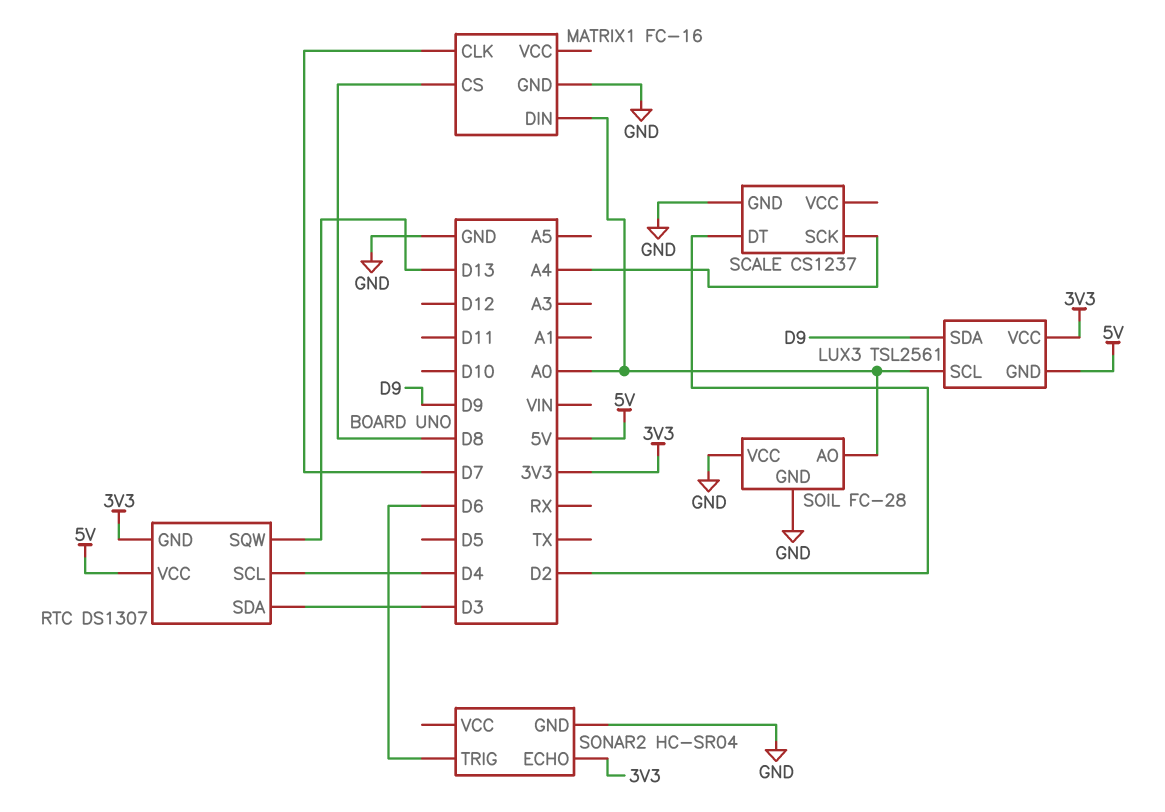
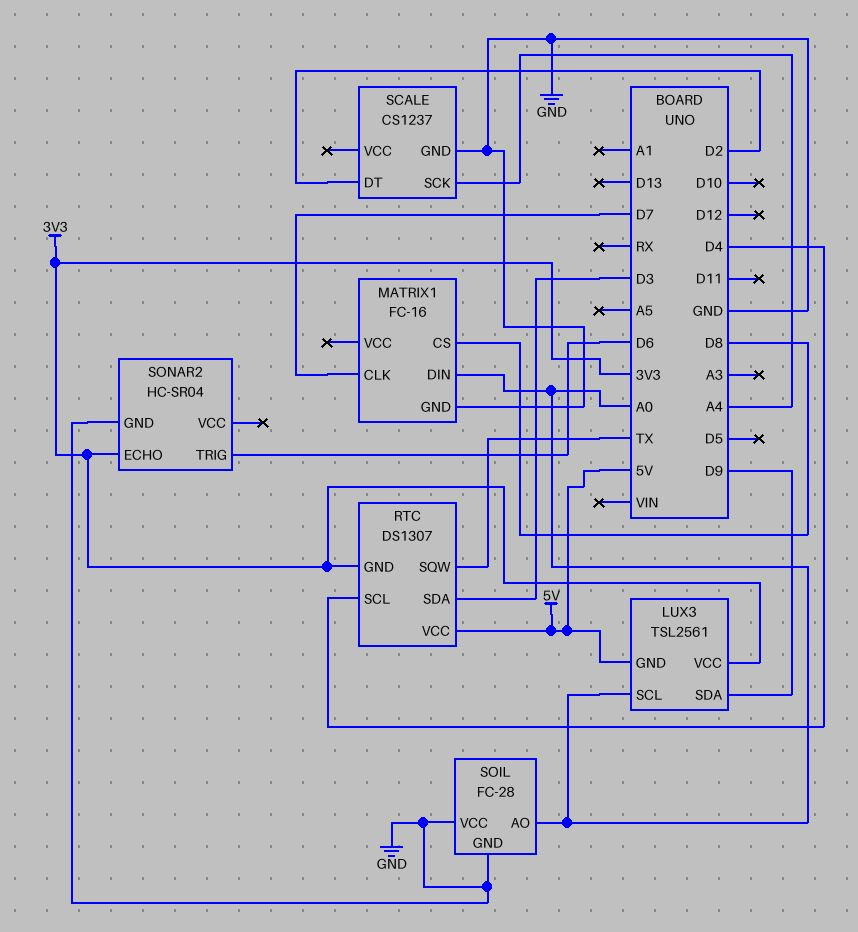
RTC pin SQW: D13 -> TX

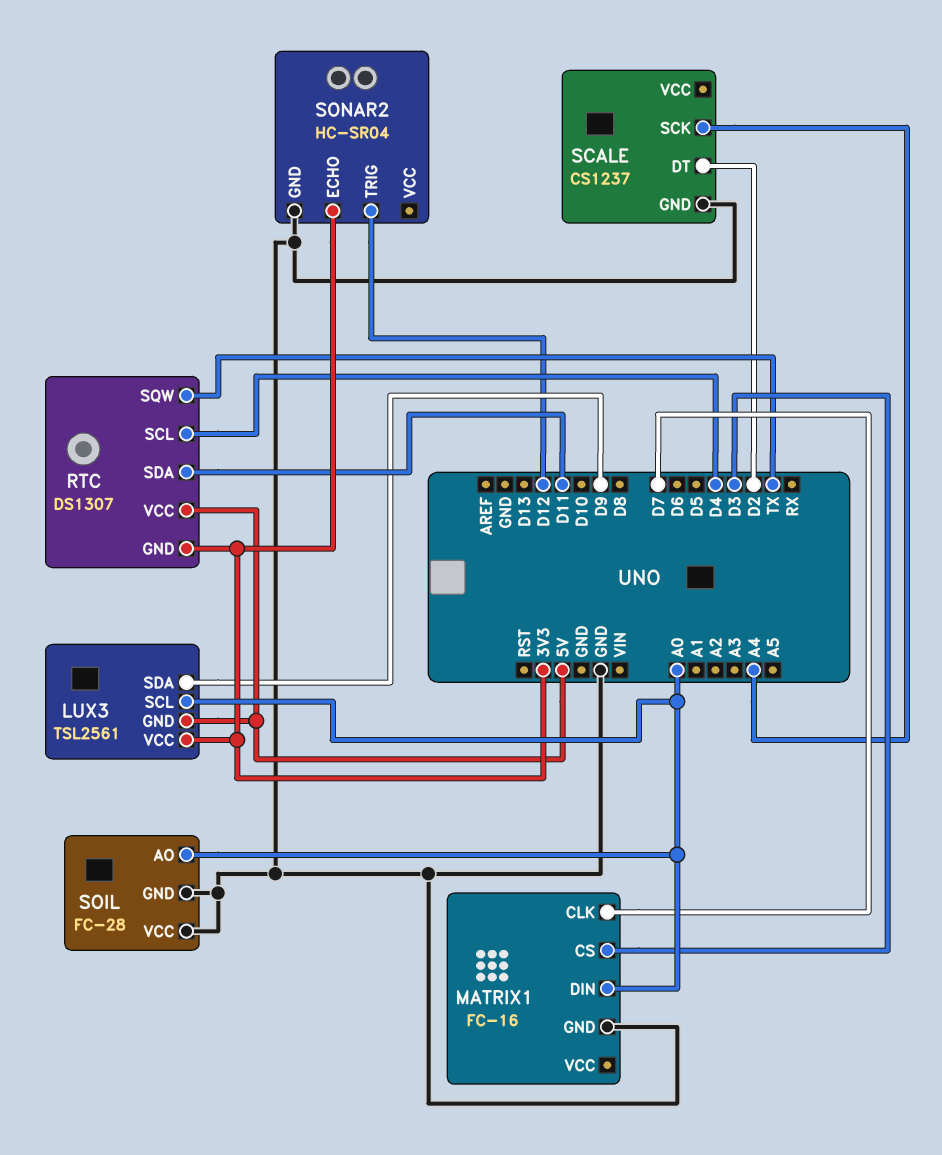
MATRIX1 pin CS: D8 -> D3
RTC pin SDA: D3 -> D11
SONAR2 pin TRIG: D6 -> D12

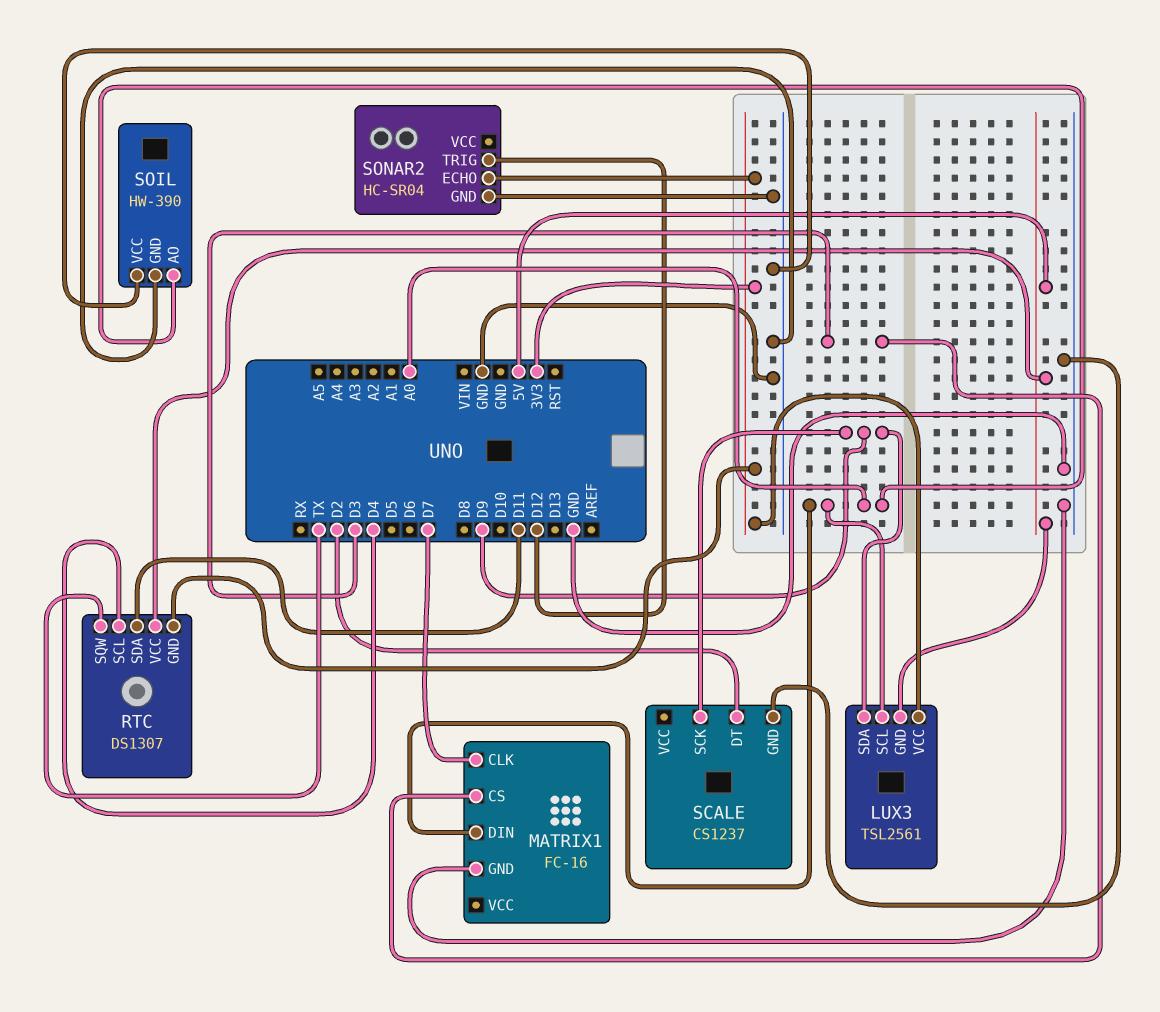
SCALE pin SCK: A4 -> D9
SOIL: FC-28 -> HW-390

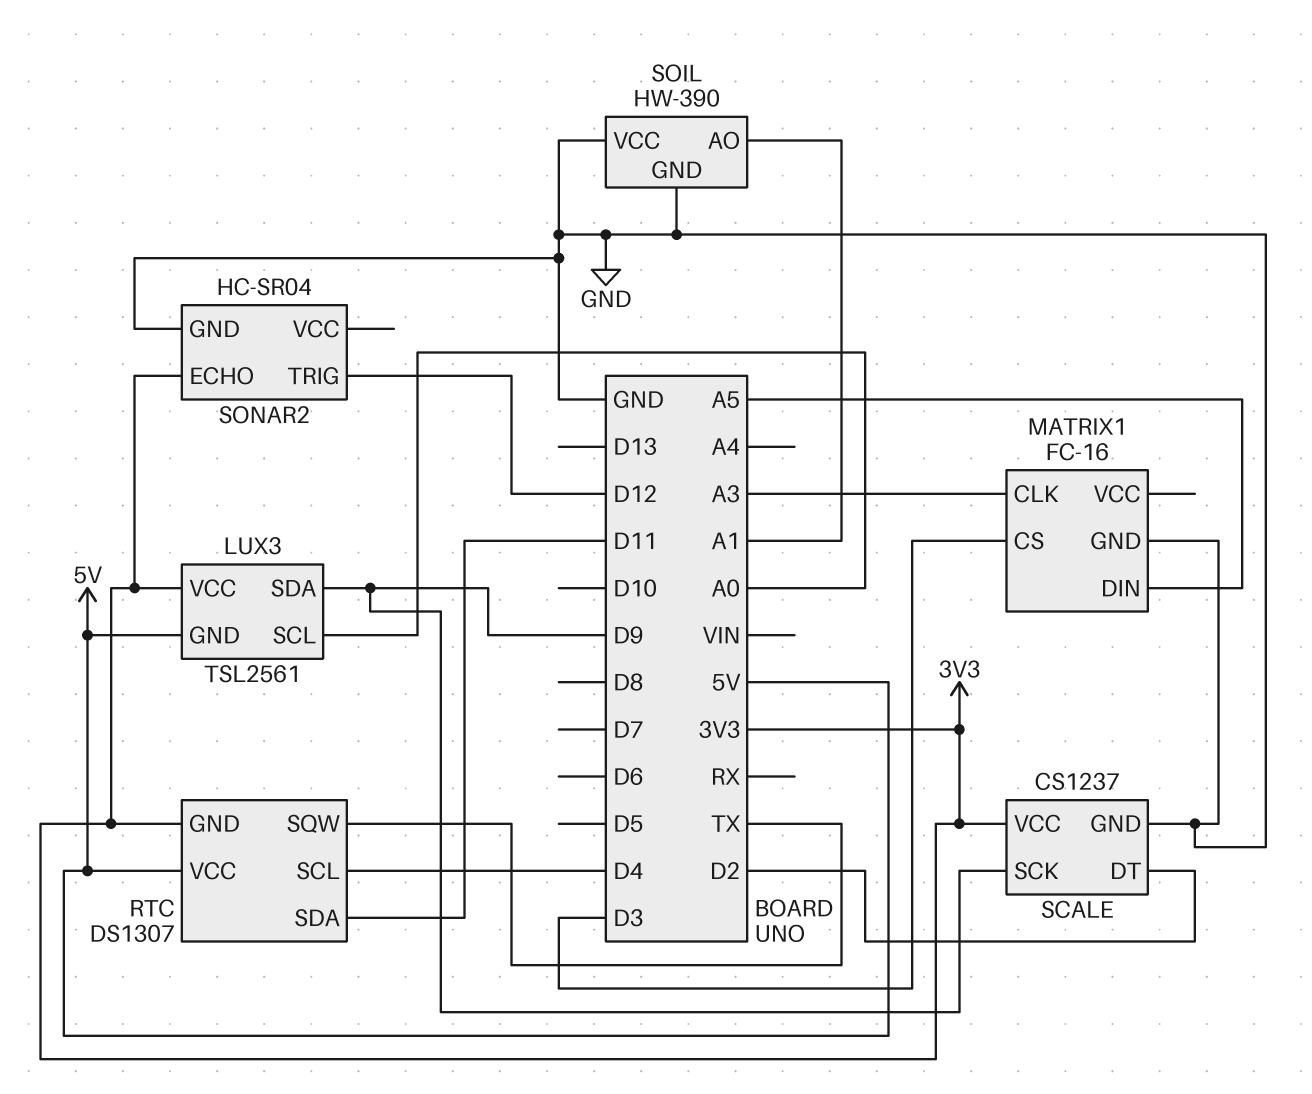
MATRIX1 pin CLK: D7 -> A3
MATRIX1 pin DIN: A0 -> A5
SCALE pin VCC: none -> 3V3
SOIL pin AO: A0 -> A1

